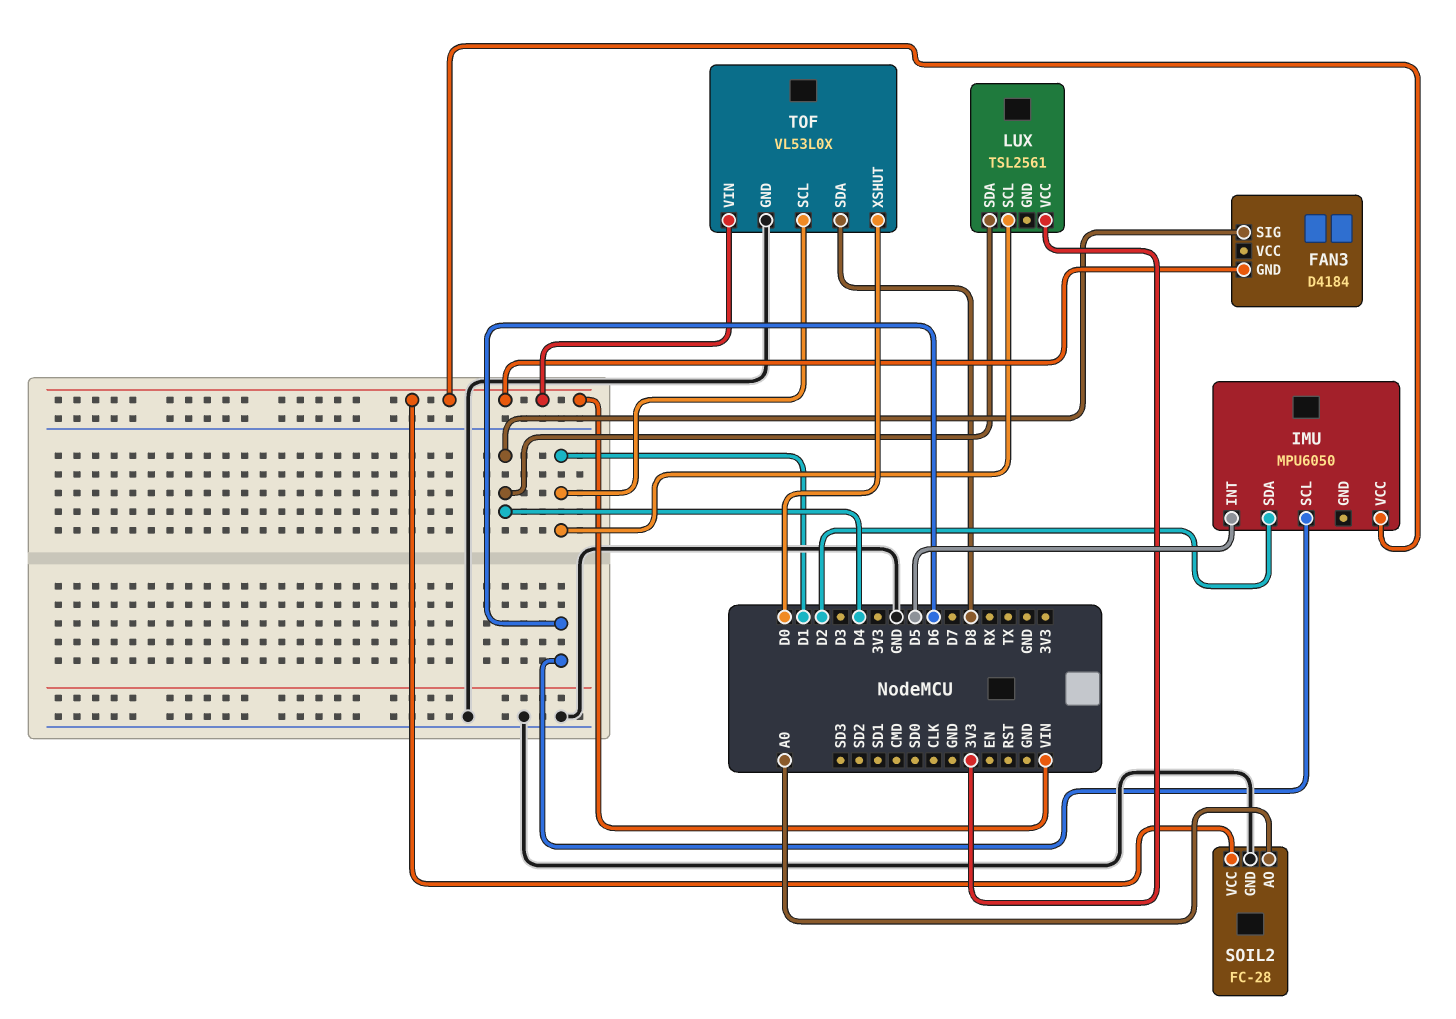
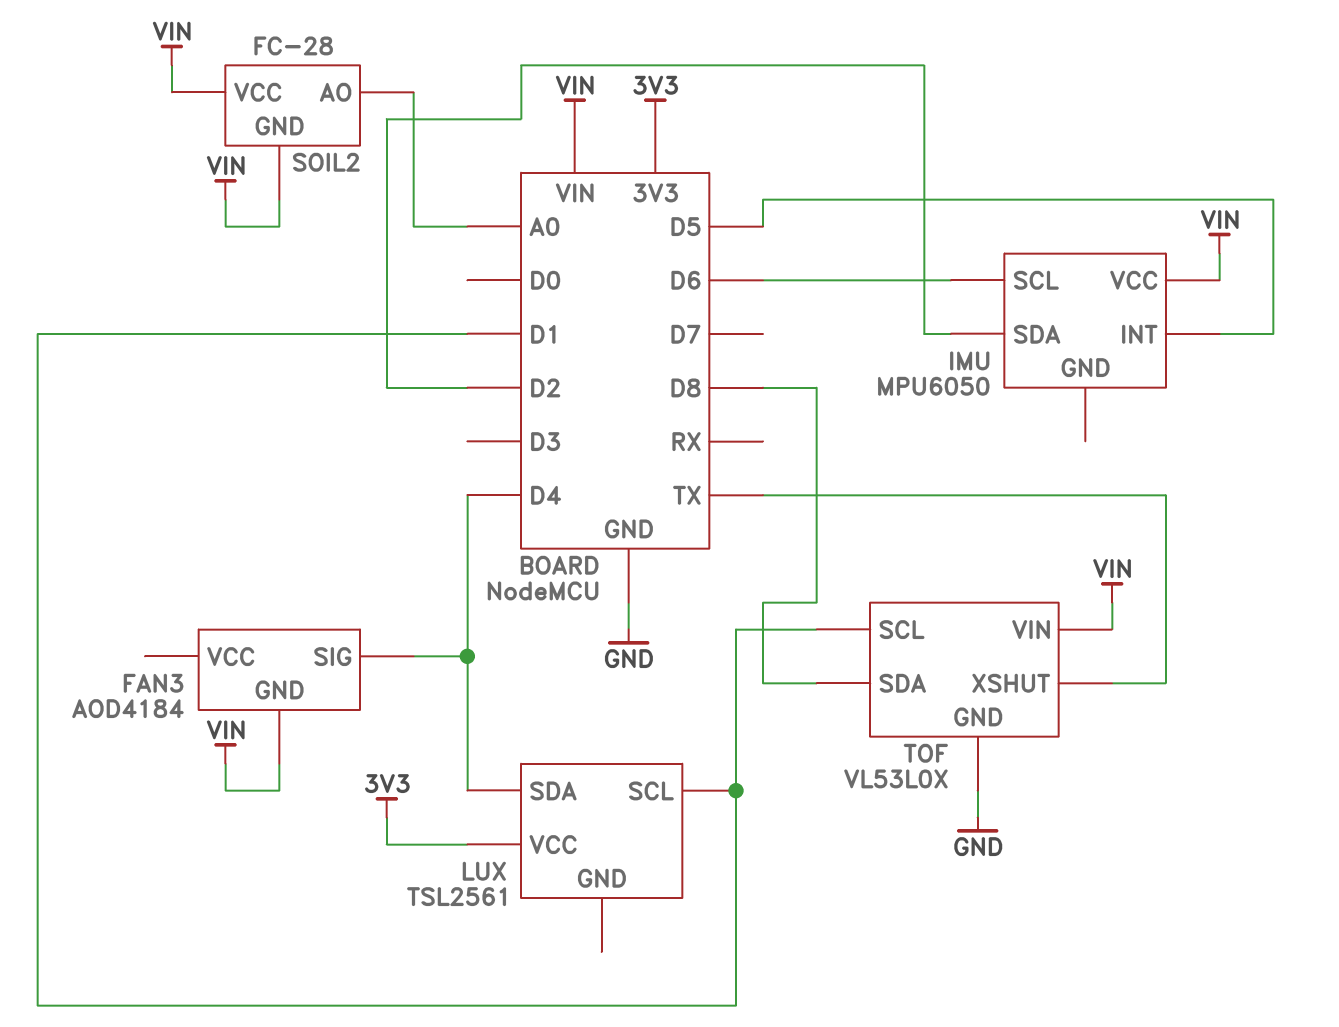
FAN3: D4184 -> AOD4184
SOIL2 pin GND: GND -> VIN
TOF pin XSHUT: D0 -> TX

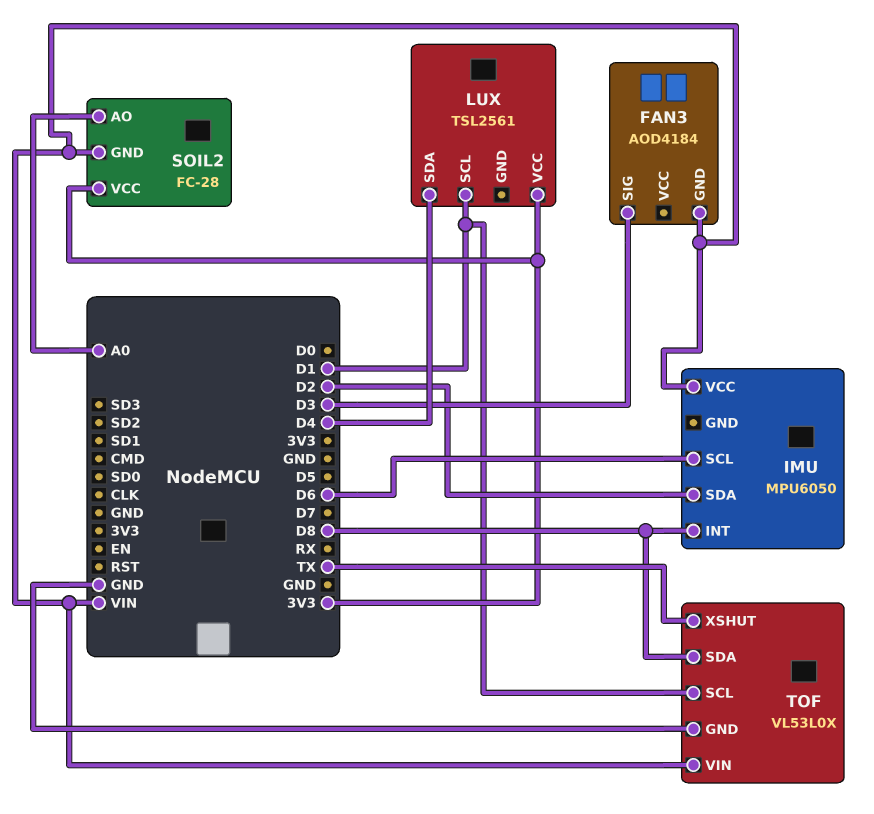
FAN3 pin SIG: D4 -> D3
IMU pin INT: D5 -> D8
SOIL2 pin VCC: VIN -> 3V3

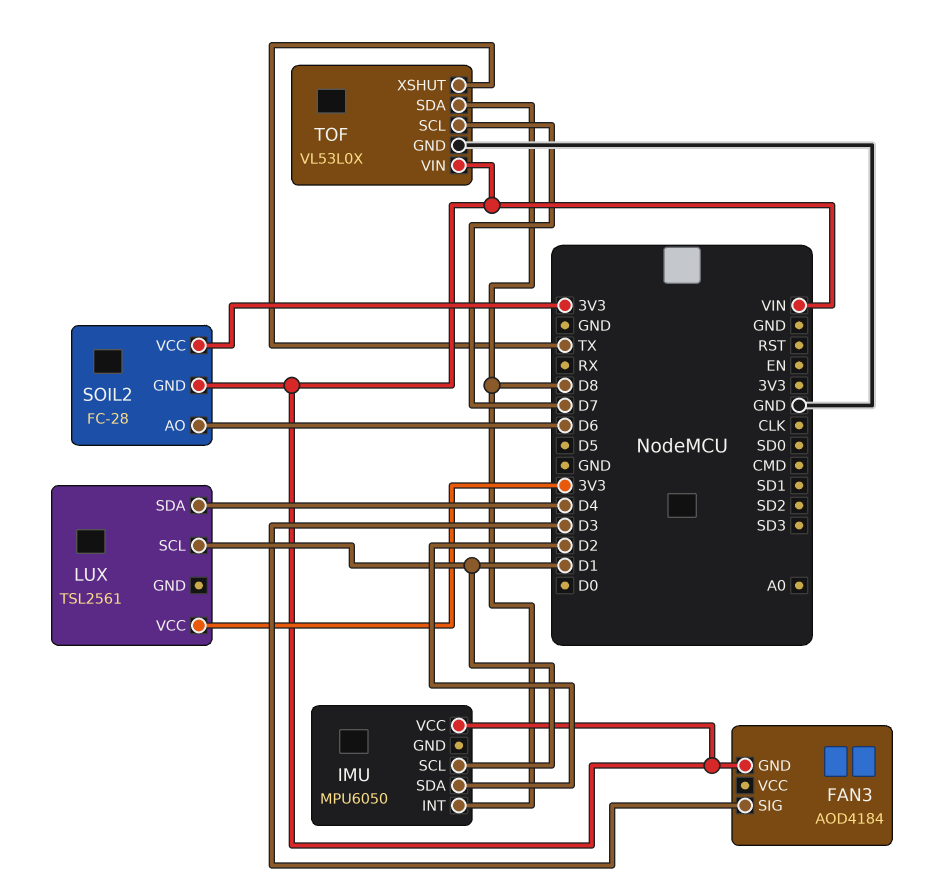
IMU pin SCL: D6 -> D1
SOIL2 pin AO: A0 -> D6
TOF pin SCL: D1 -> D7

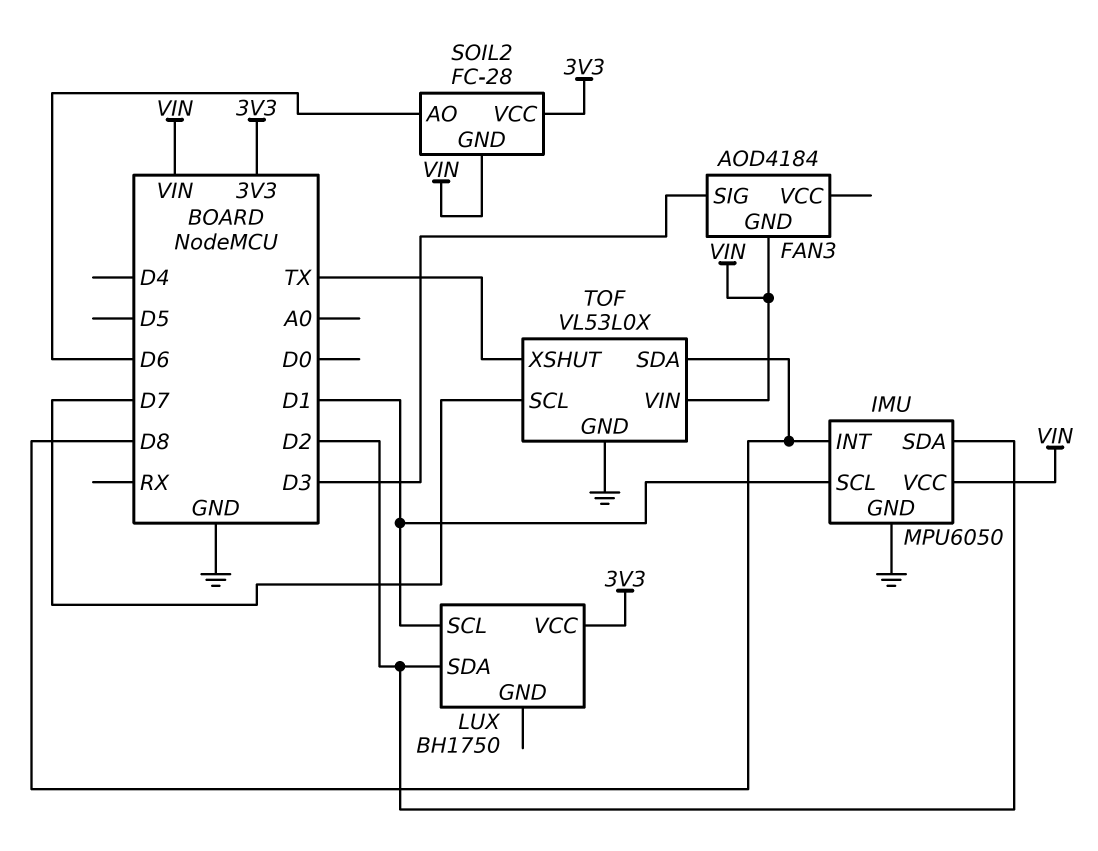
IMU pin GND: none -> GND
LUX: TSL2561 -> BH1750
LUX pin SDA: D4 -> D2

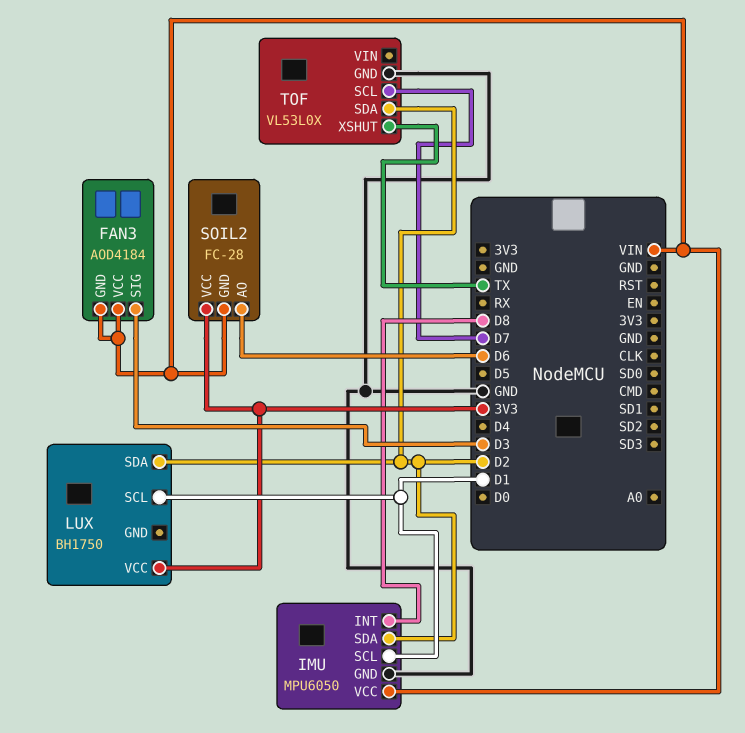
FAN3 pin VCC: none -> VIN
TOF pin SDA: D8 -> D2
TOF pin VIN: VIN -> none

